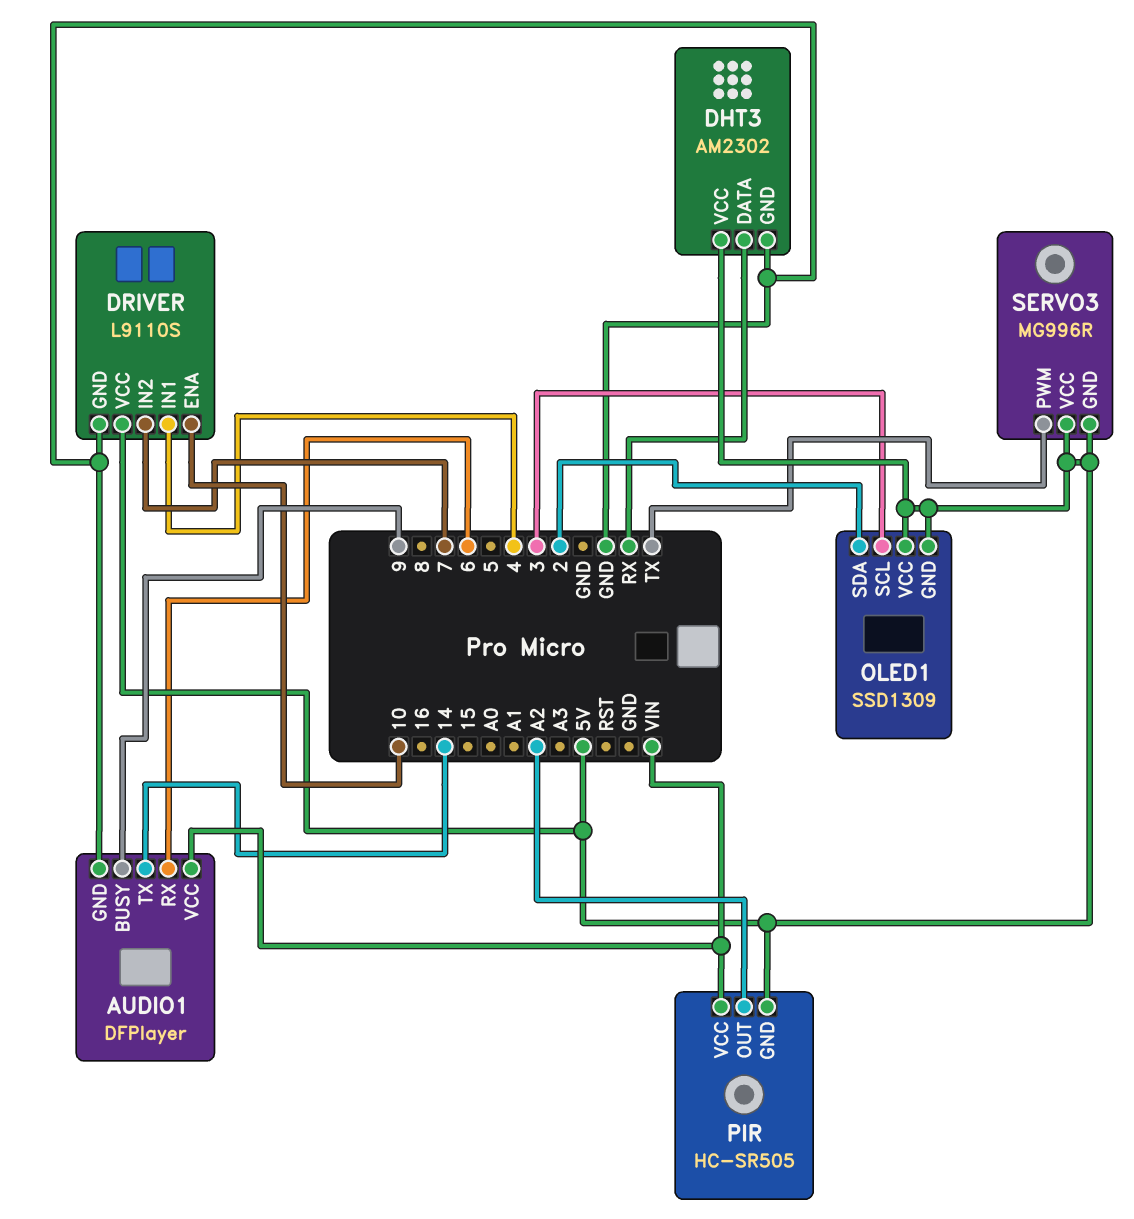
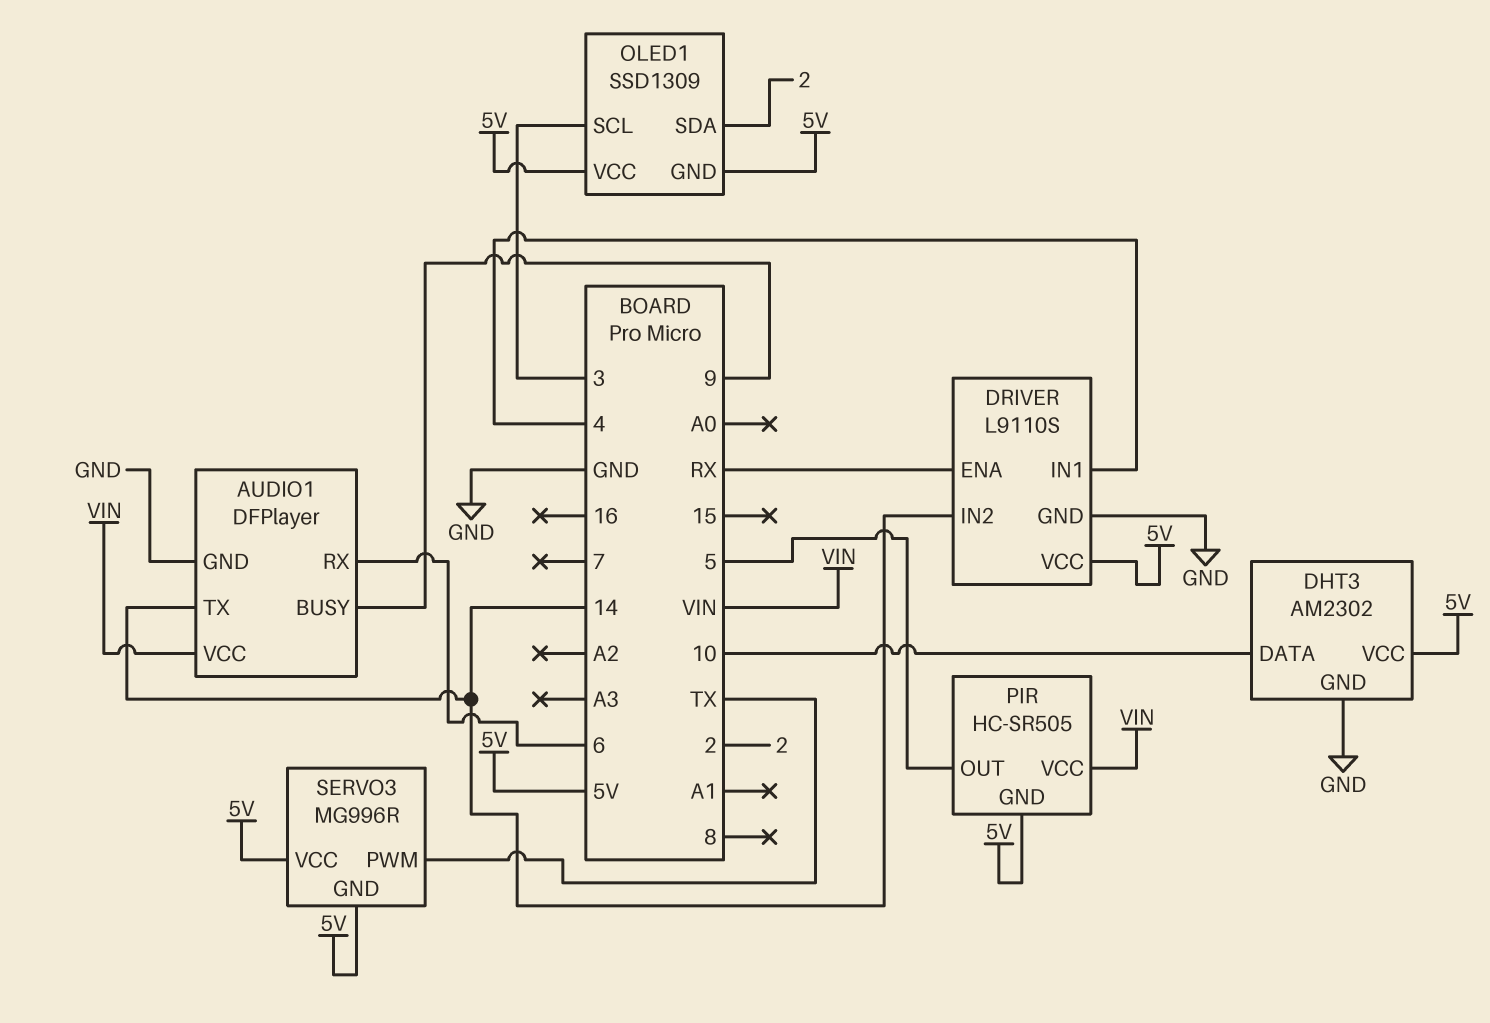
DHT3 pin DATA: RX -> 10
DRIVER pin ENA: 10 -> RX
DRIVER pin IN2: 7 -> 14
PIR pin OUT: A2 -> 5

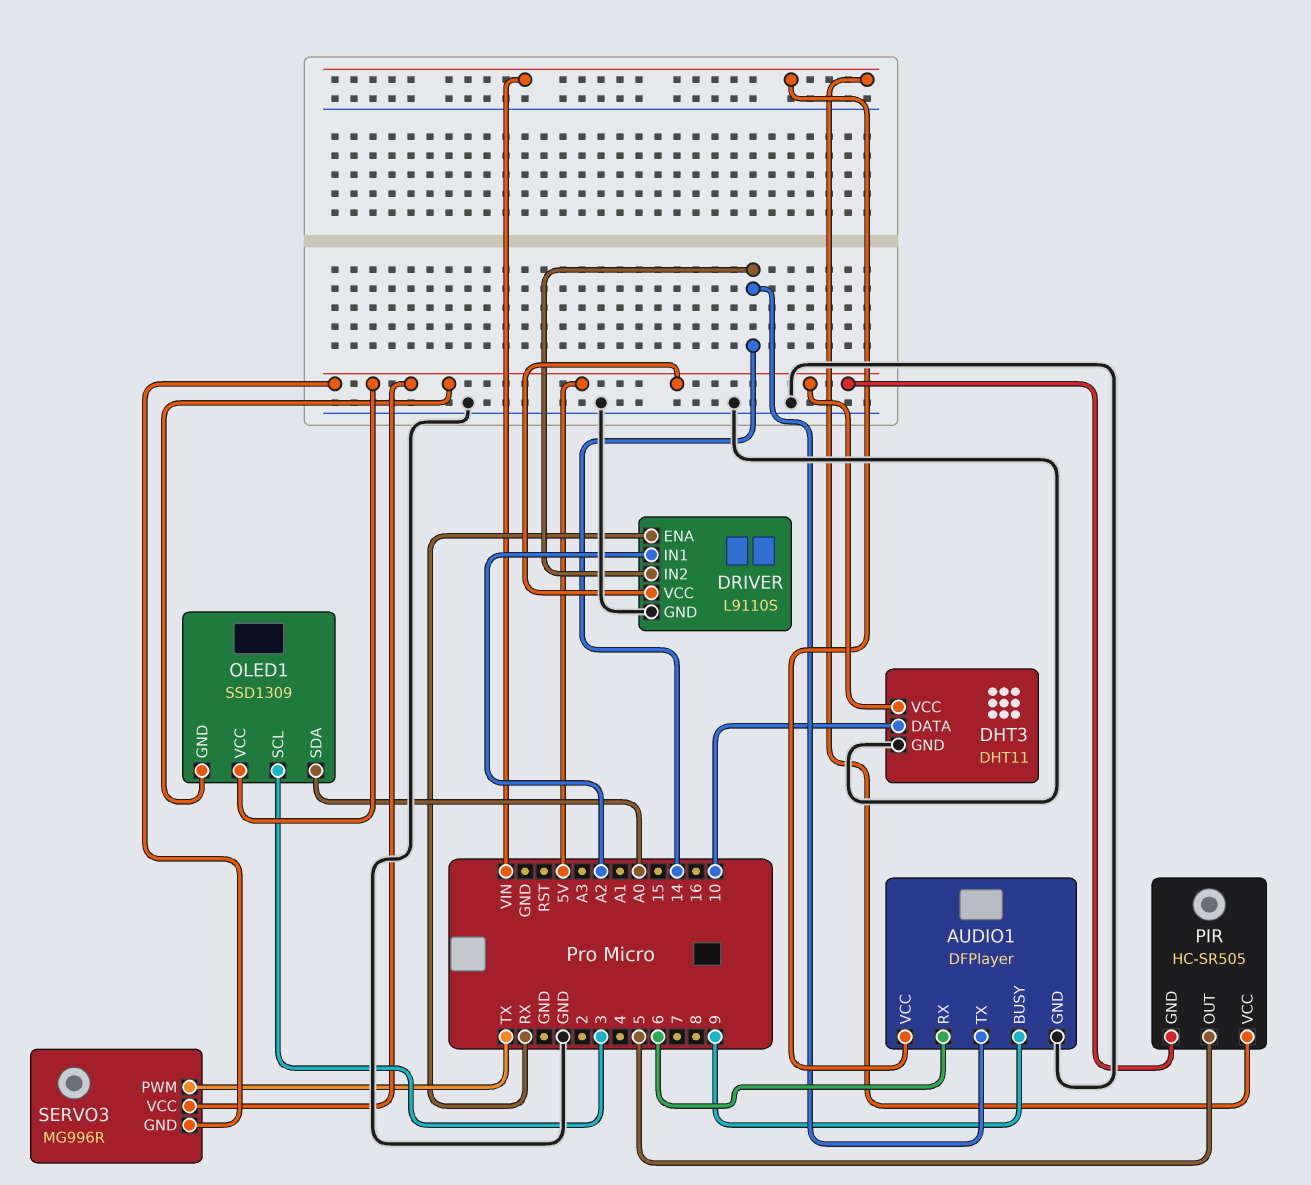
DHT3: AM2302 -> DHT11
DRIVER pin IN1: 4 -> A2
OLED1 pin SDA: 2 -> A0

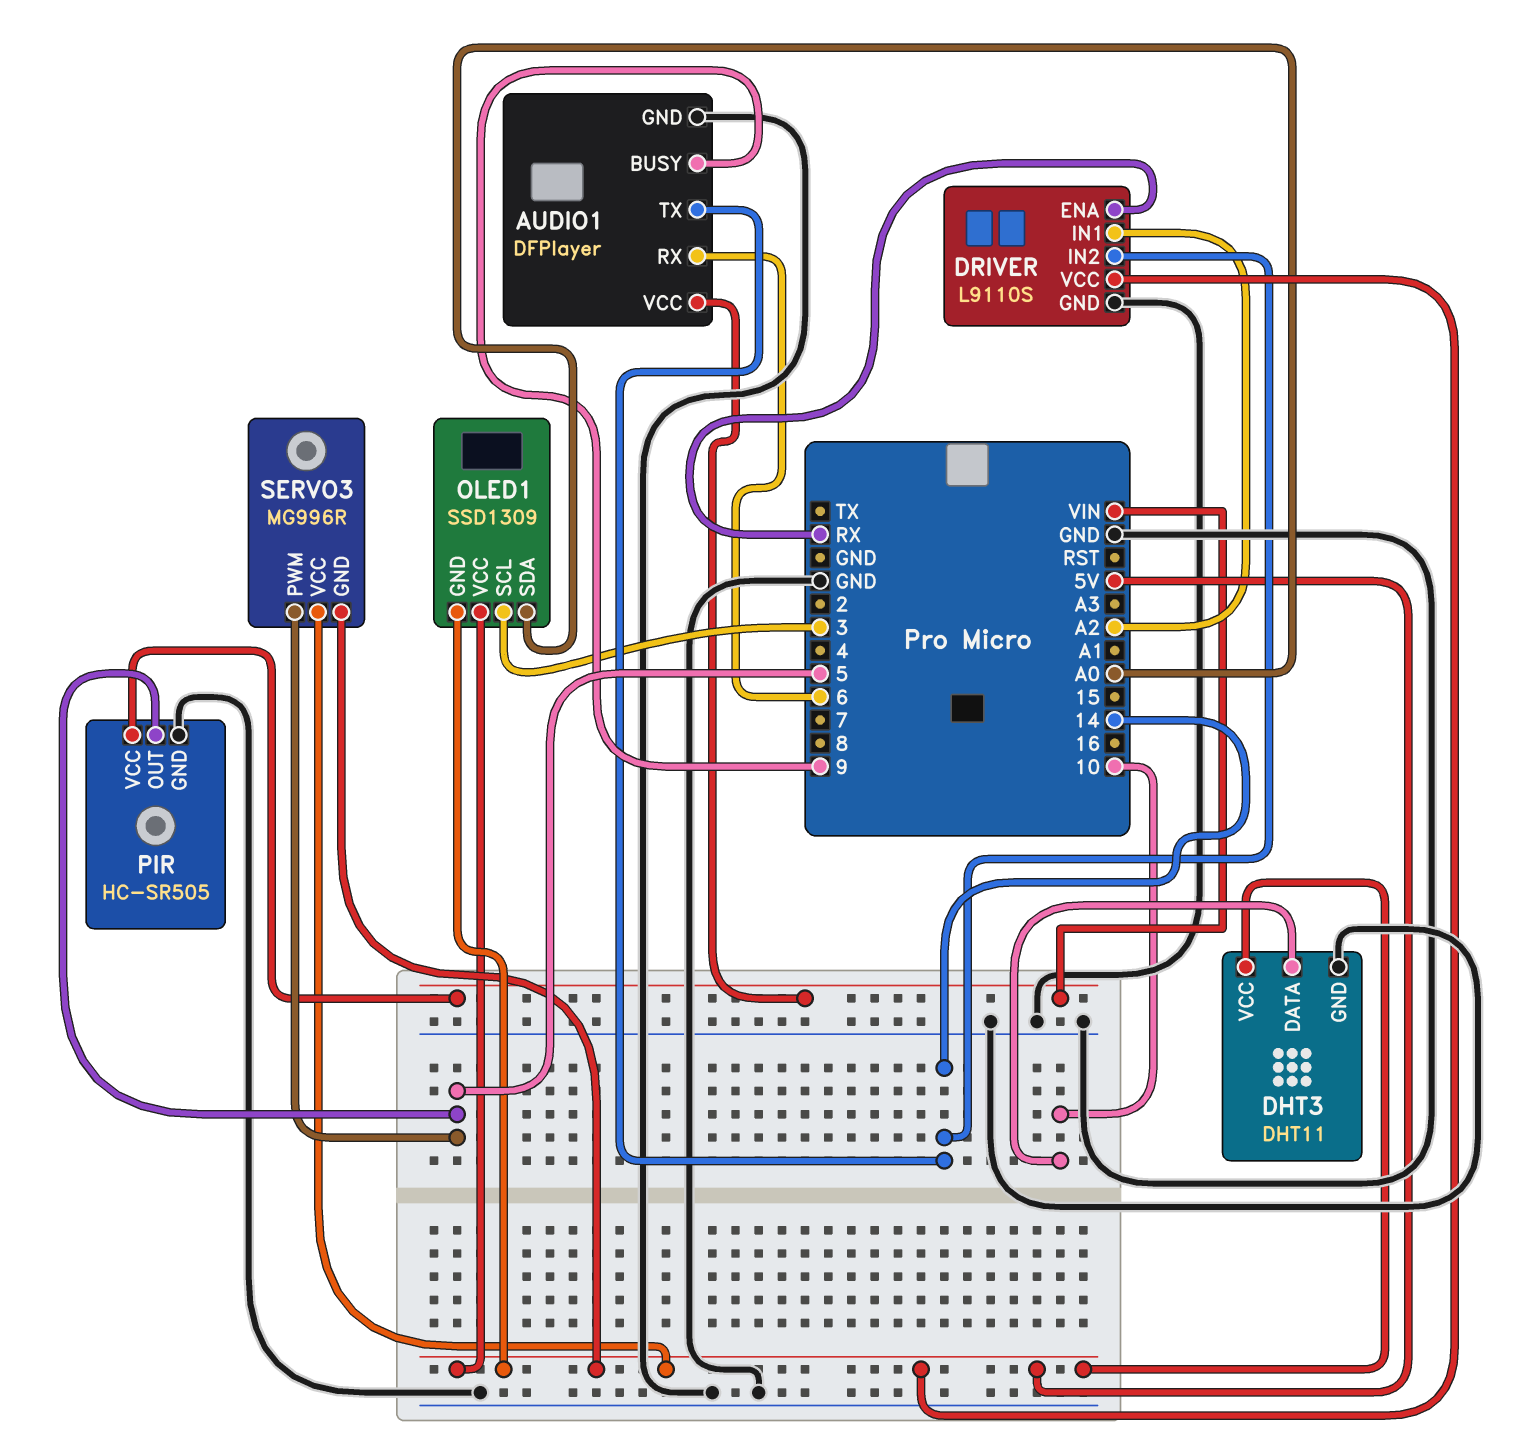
PIR pin GND: 5V -> GND
SERVO3 pin PWM: TX -> 5

